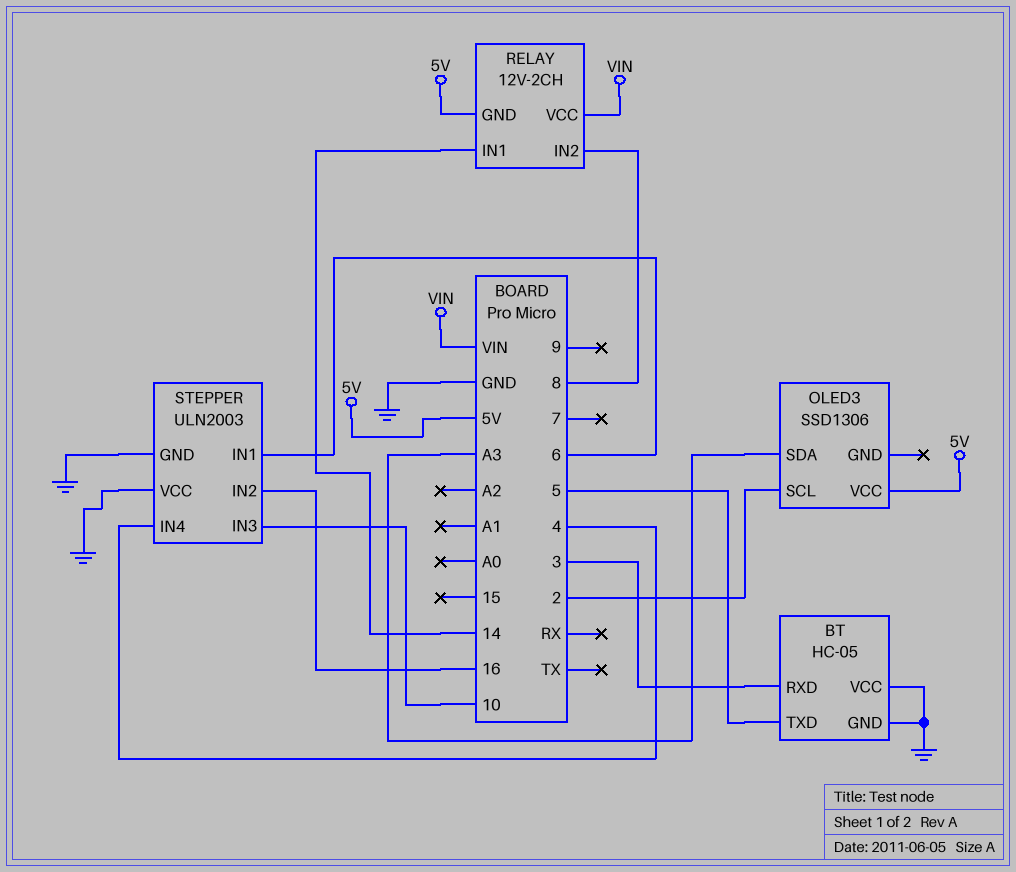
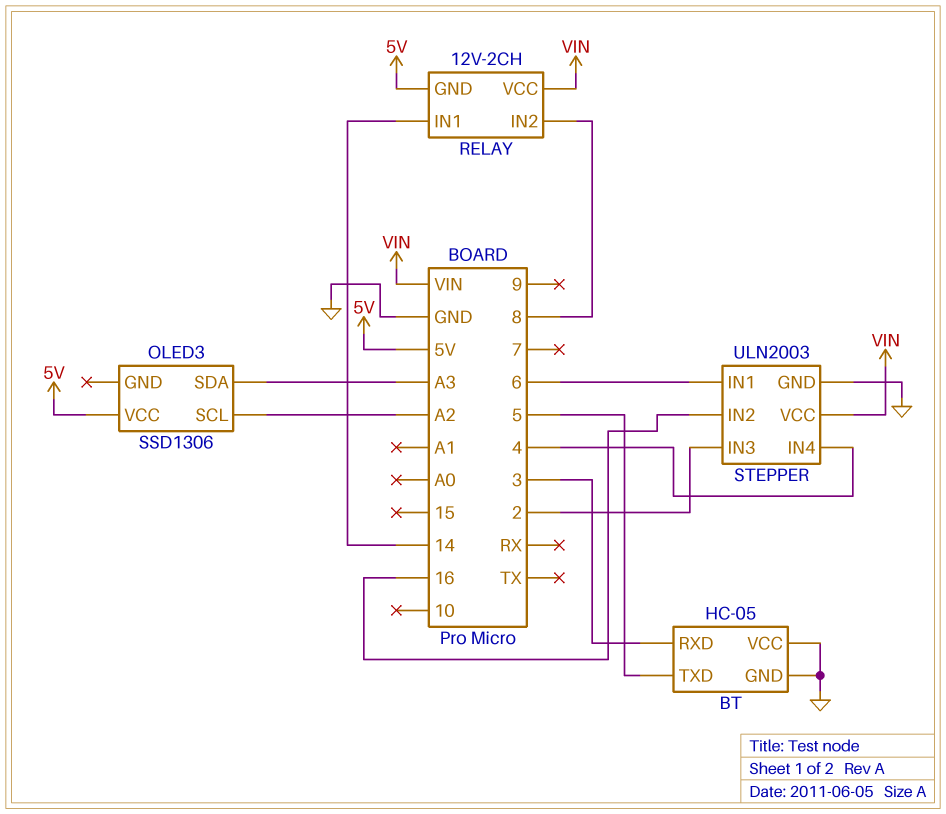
OLED3 pin SCL: 2 -> A2
STEPPER pin IN3: 10 -> 2
STEPPER pin VCC: GND -> VIN

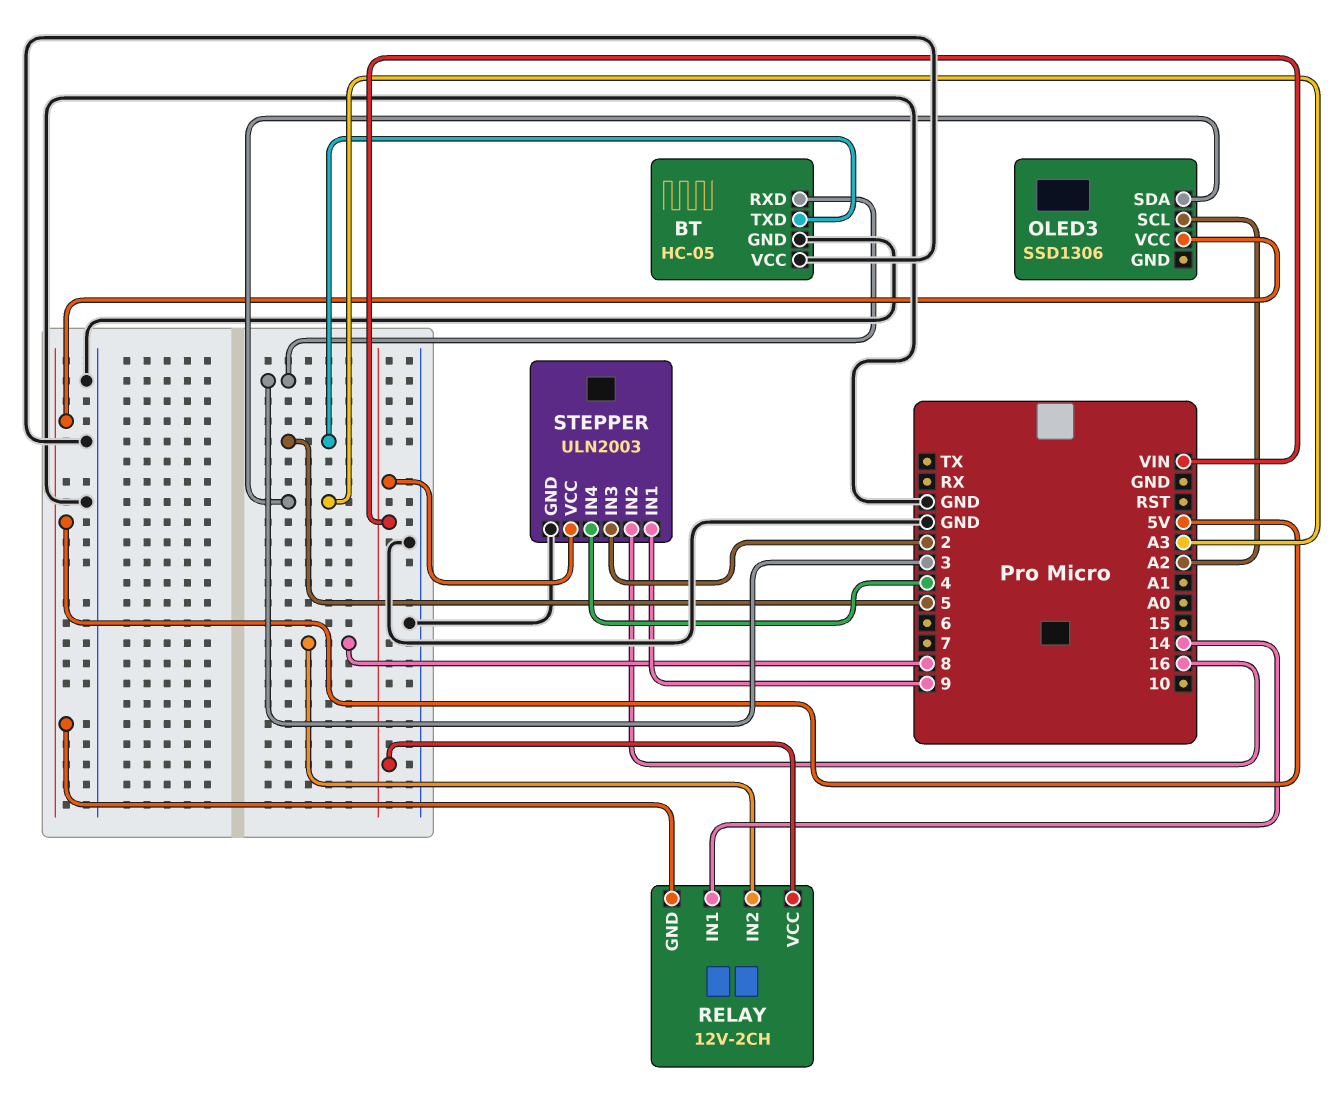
STEPPER pin IN1: 6 -> 9

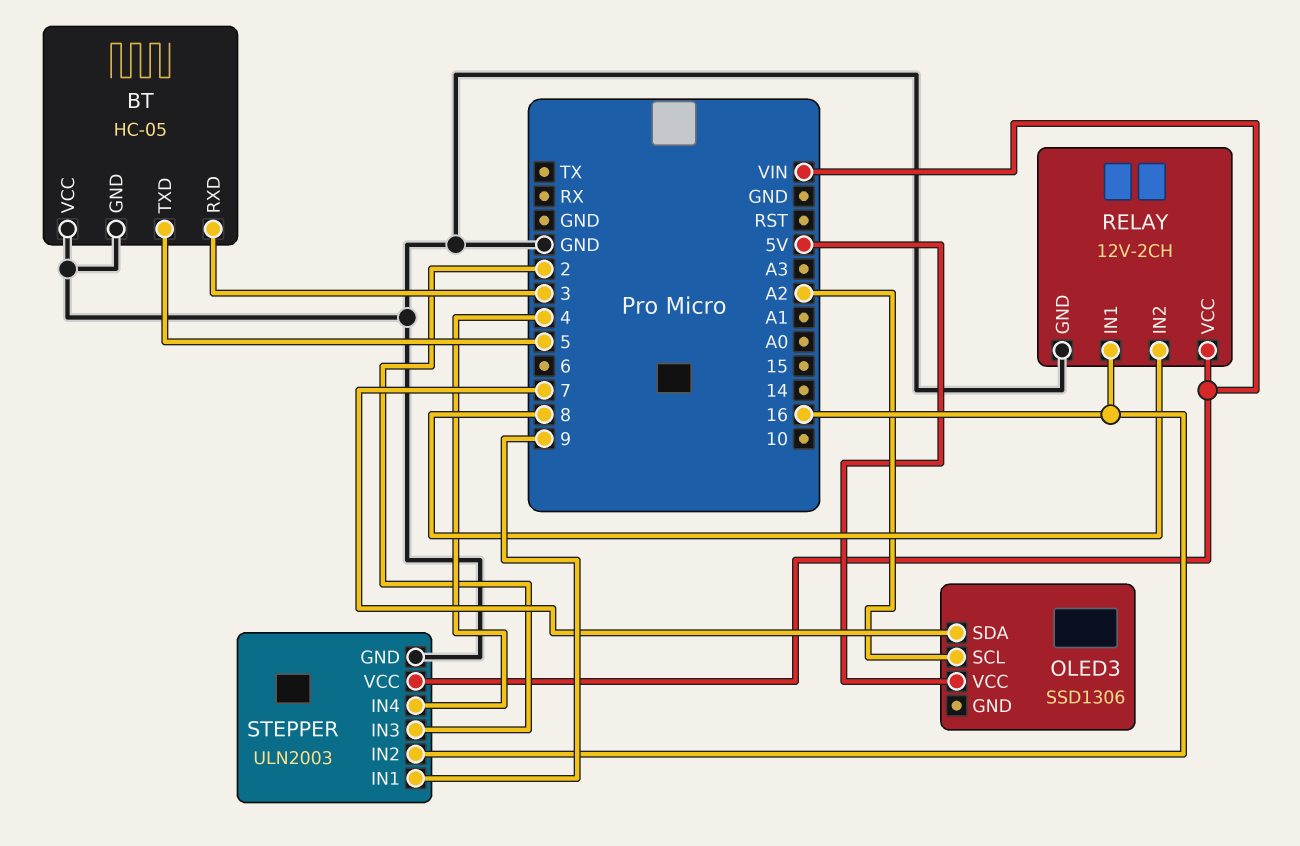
OLED3 pin SDA: A3 -> 7
RELAY pin GND: 5V -> GND
RELAY pin IN1: 14 -> 16

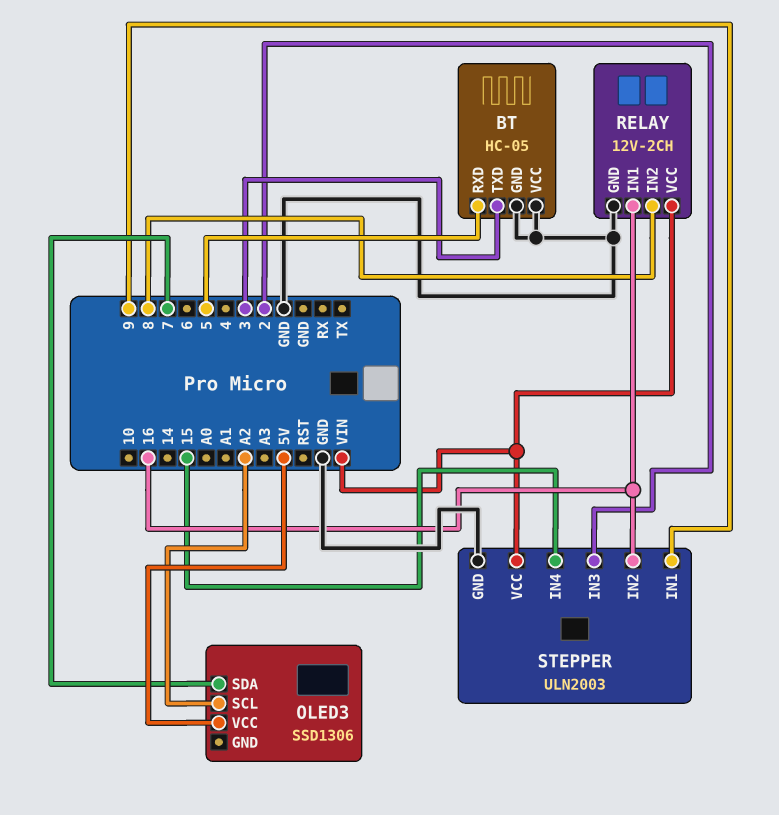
BT pin RXD: 3 -> 5
BT pin TXD: 5 -> 3
STEPPER pin IN4: 4 -> 15

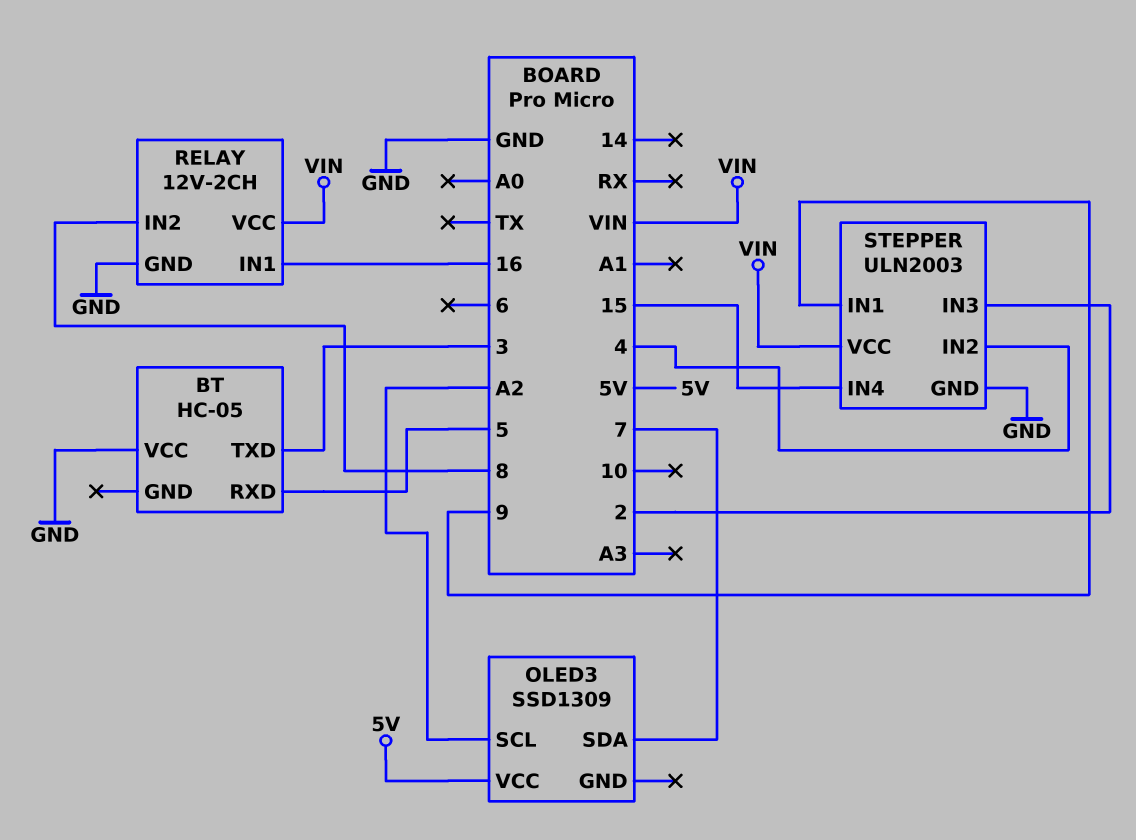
BT pin GND: GND -> none
OLED3: SSD1306 -> SSD1309
STEPPER pin IN2: 16 -> 4

